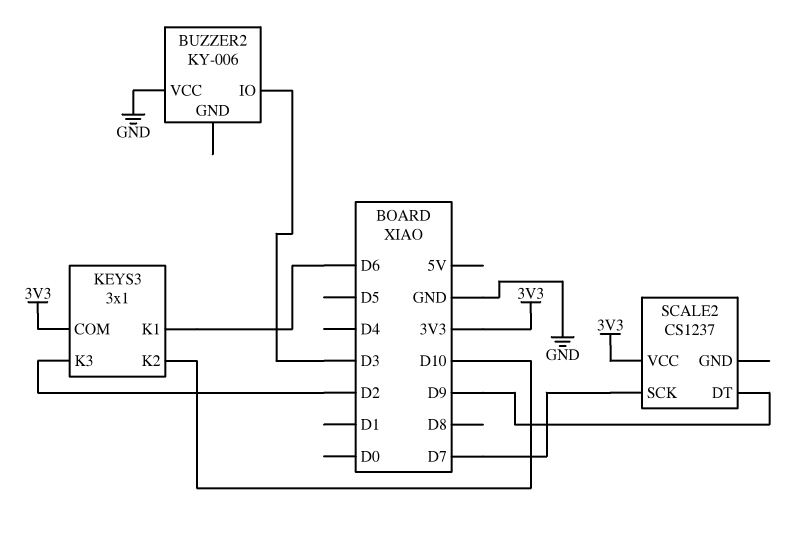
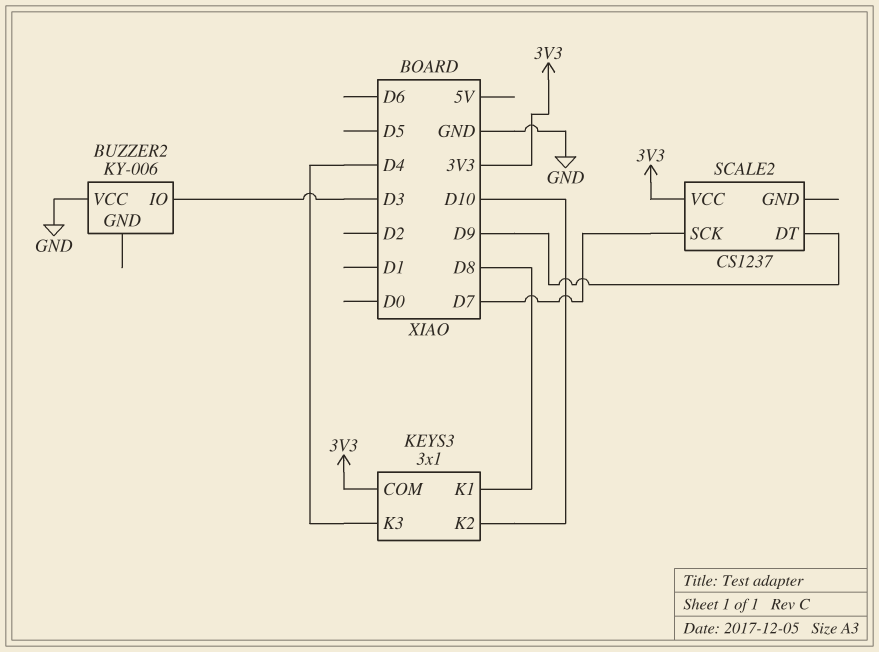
KEYS3 pin K1: D6 -> D8
KEYS3 pin K3: D2 -> D4

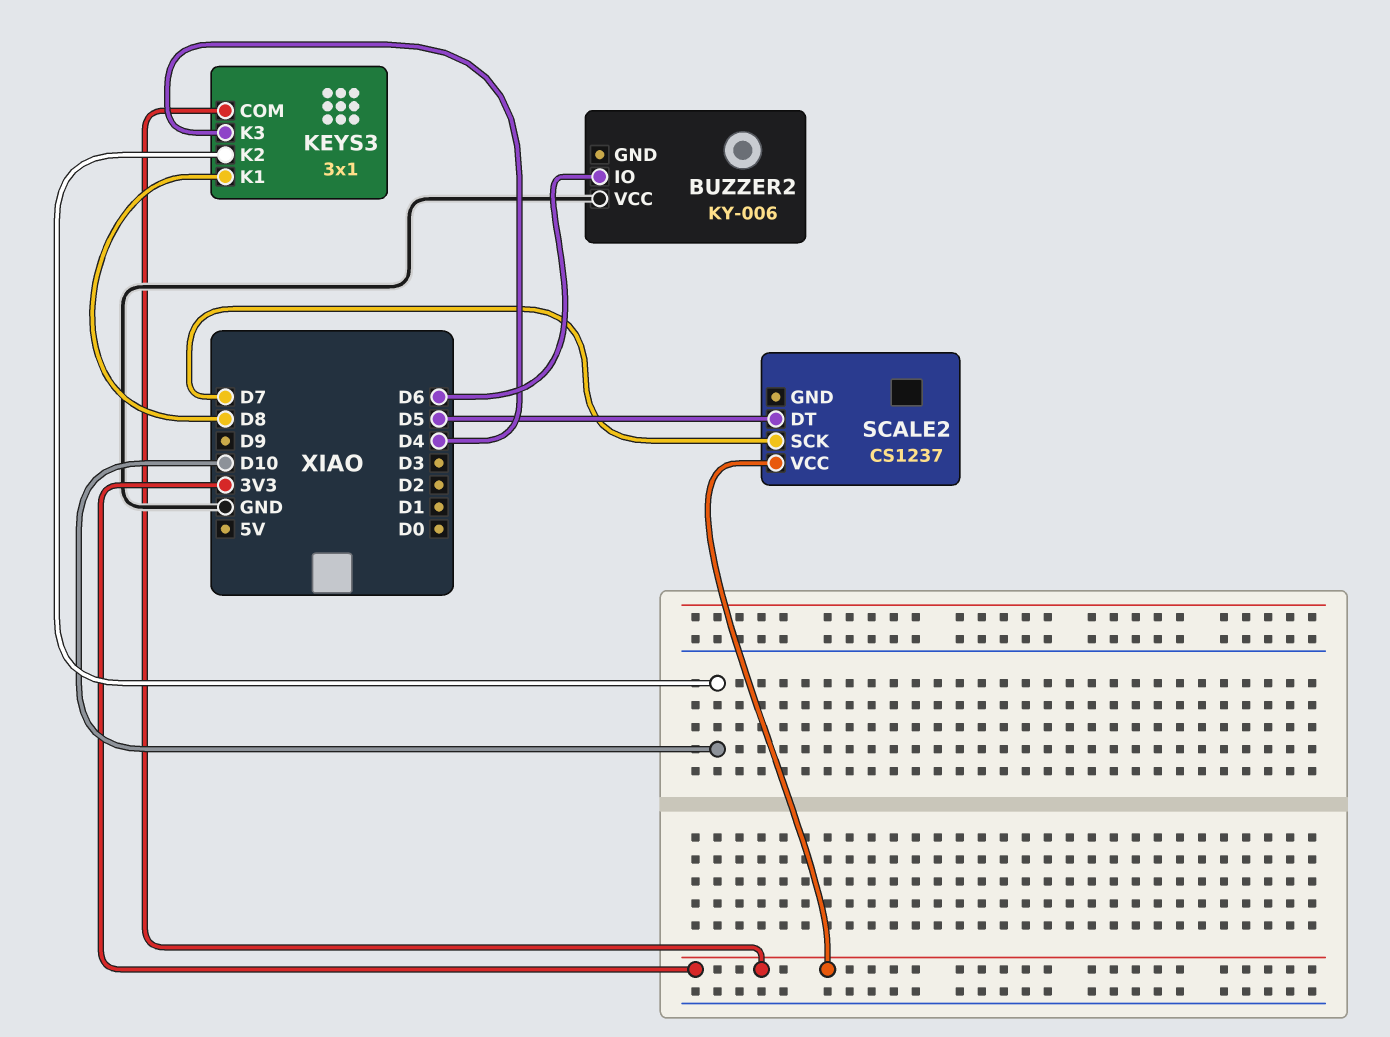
BUZZER2 pin IO: D3 -> D6
SCALE2 pin DT: D9 -> D5

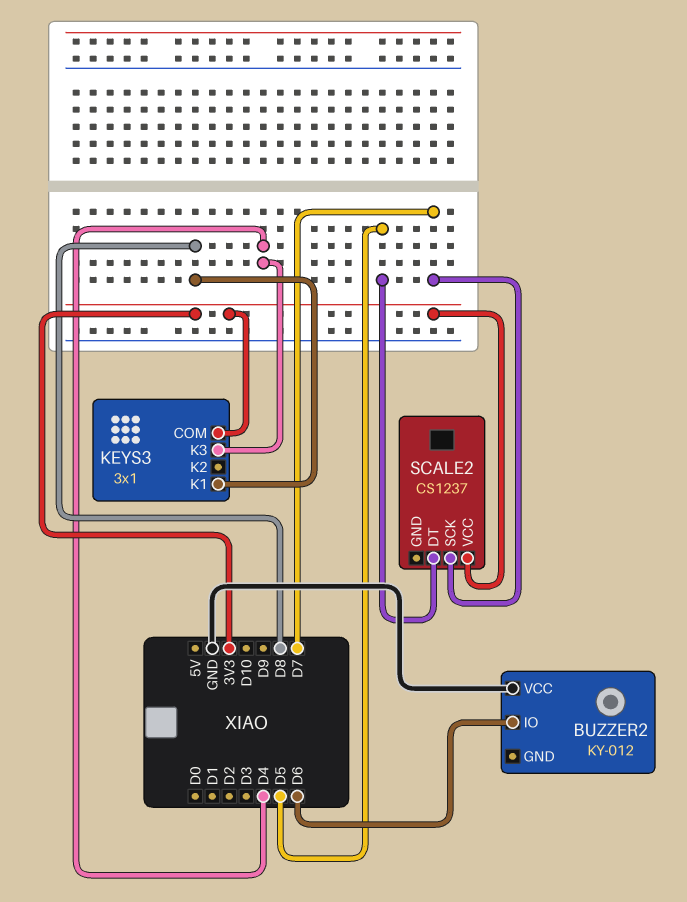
BUZZER2: KY-006 -> KY-012
KEYS3 pin K2: D10 -> none

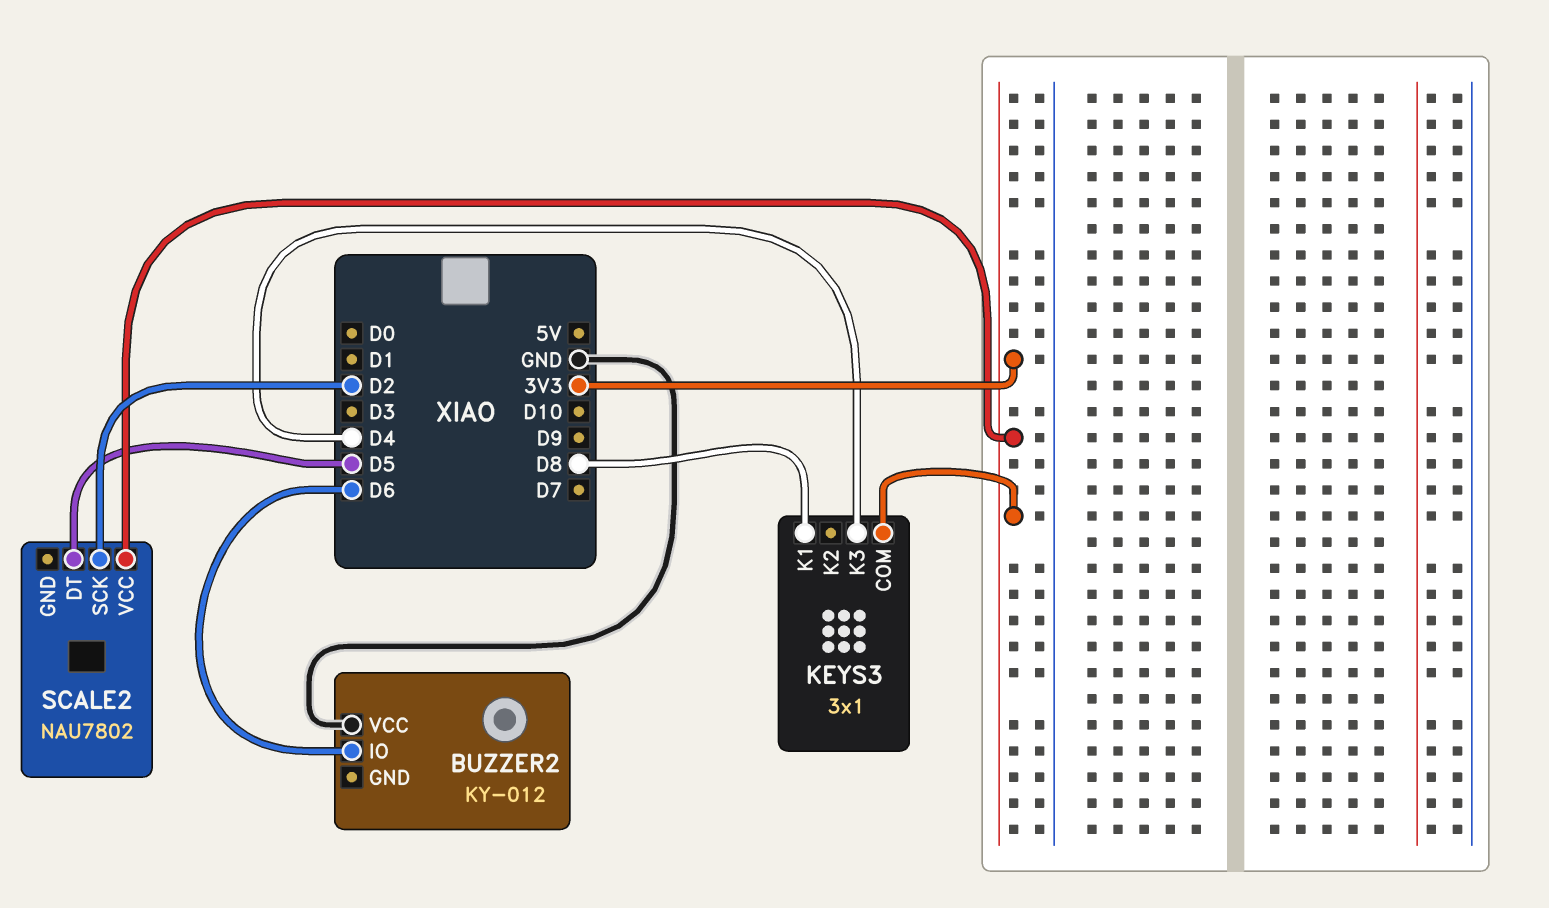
SCALE2: CS1237 -> NAU7802
SCALE2 pin SCK: D7 -> D2

